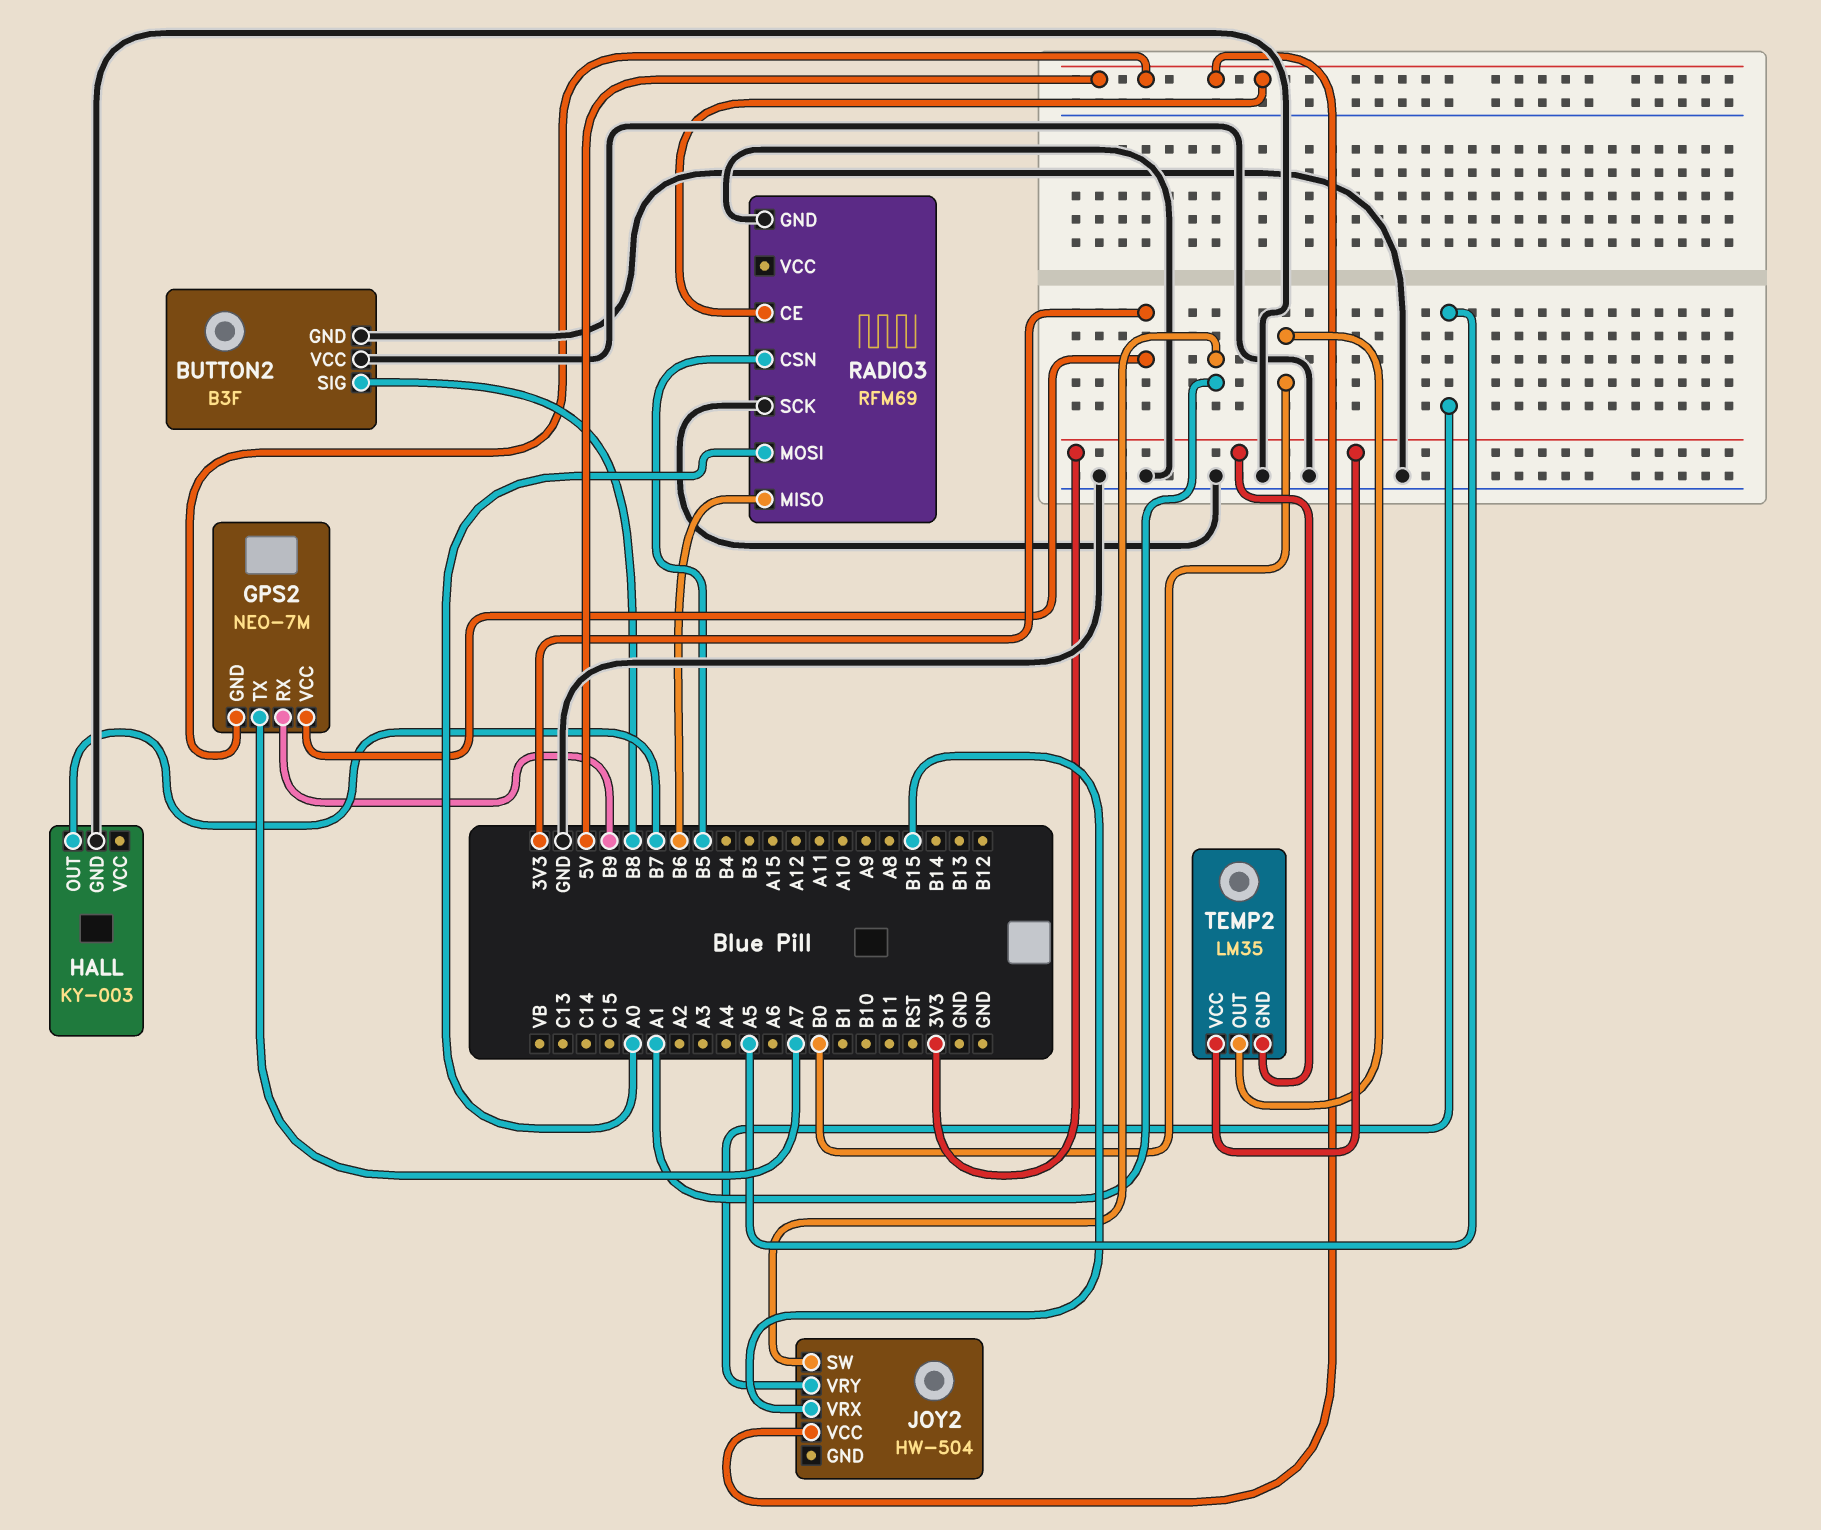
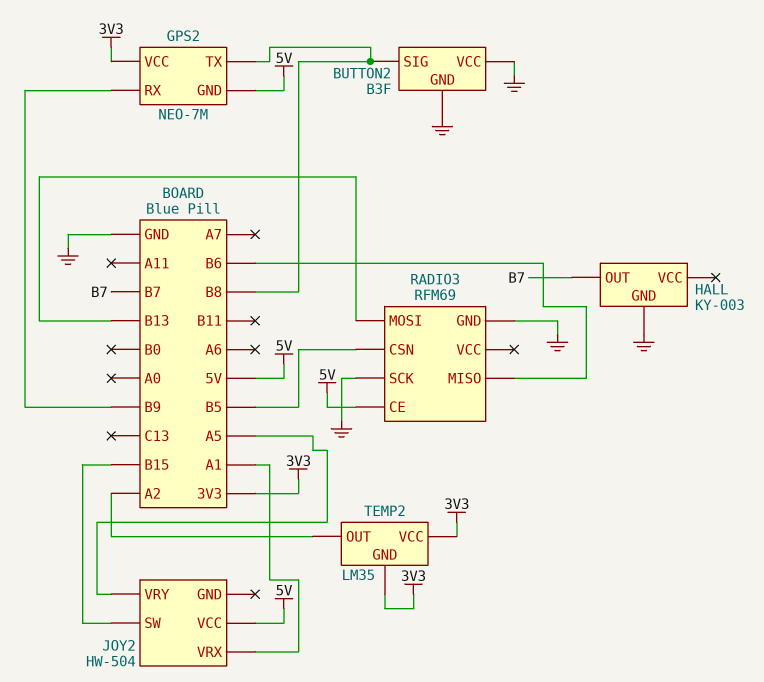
GPS2 pin TX: A7 -> B8
JOY2 pin SW: A1 -> B15
JOY2 pin VRX: B15 -> A1
RADIO3 pin MOSI: A0 -> B13
TEMP2 pin OUT: B0 -> A2

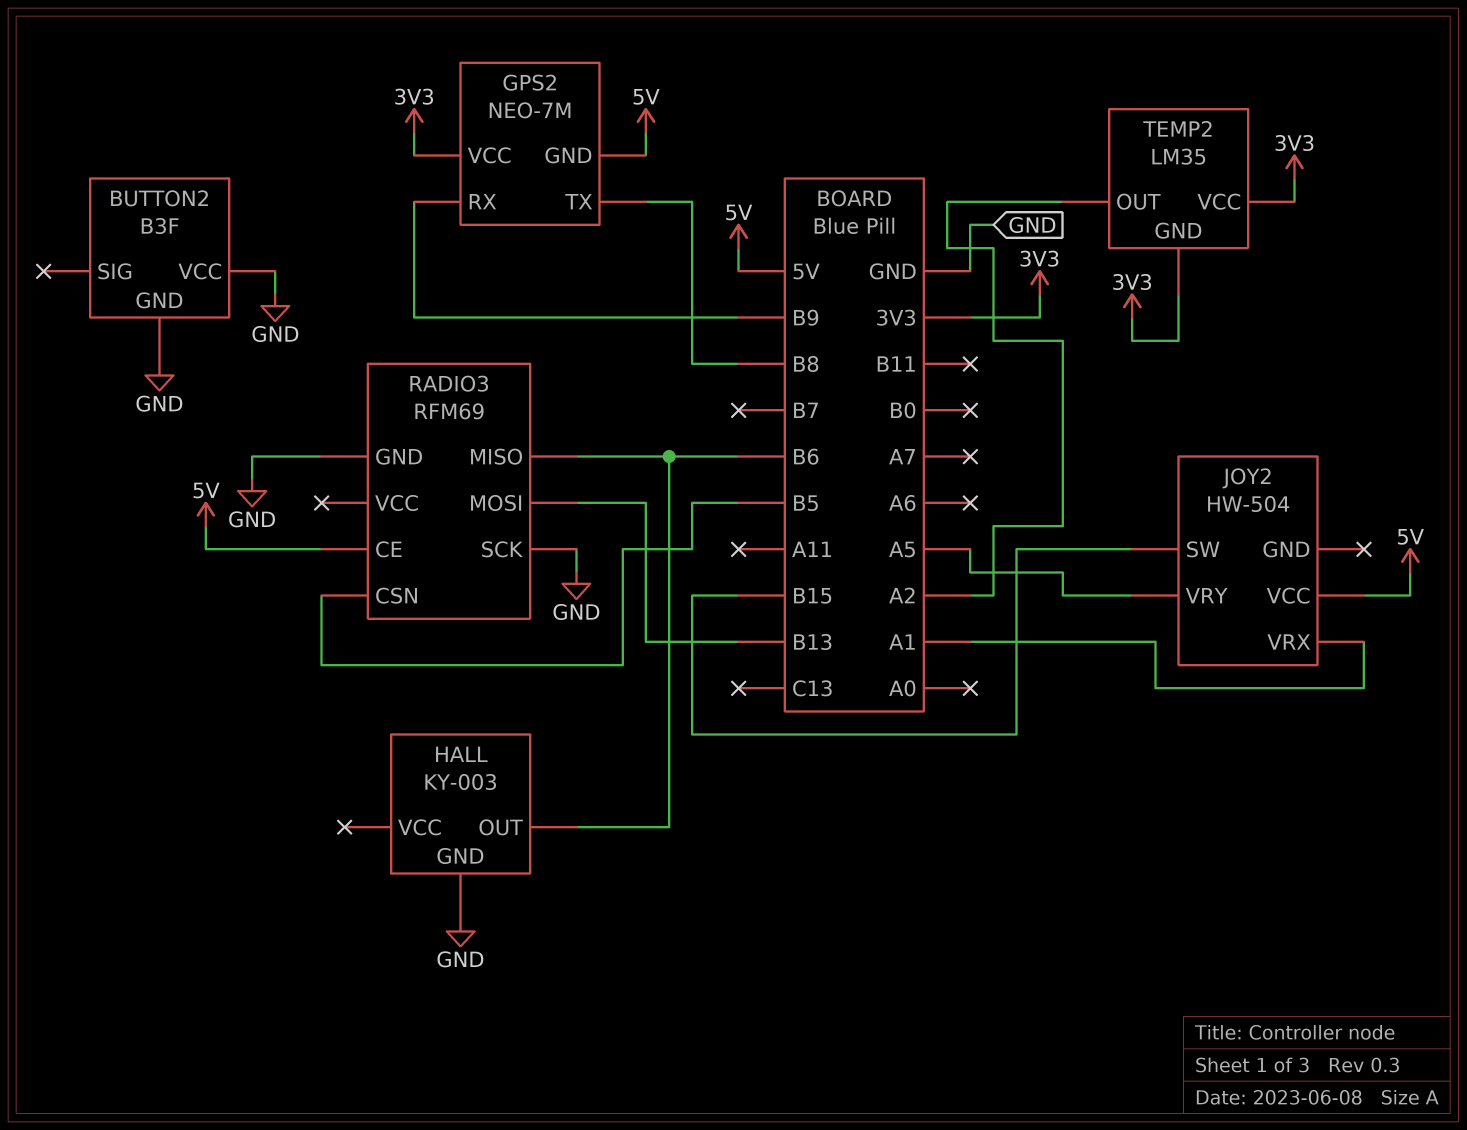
BUTTON2 pin SIG: B8 -> none
HALL pin OUT: B7 -> B6

